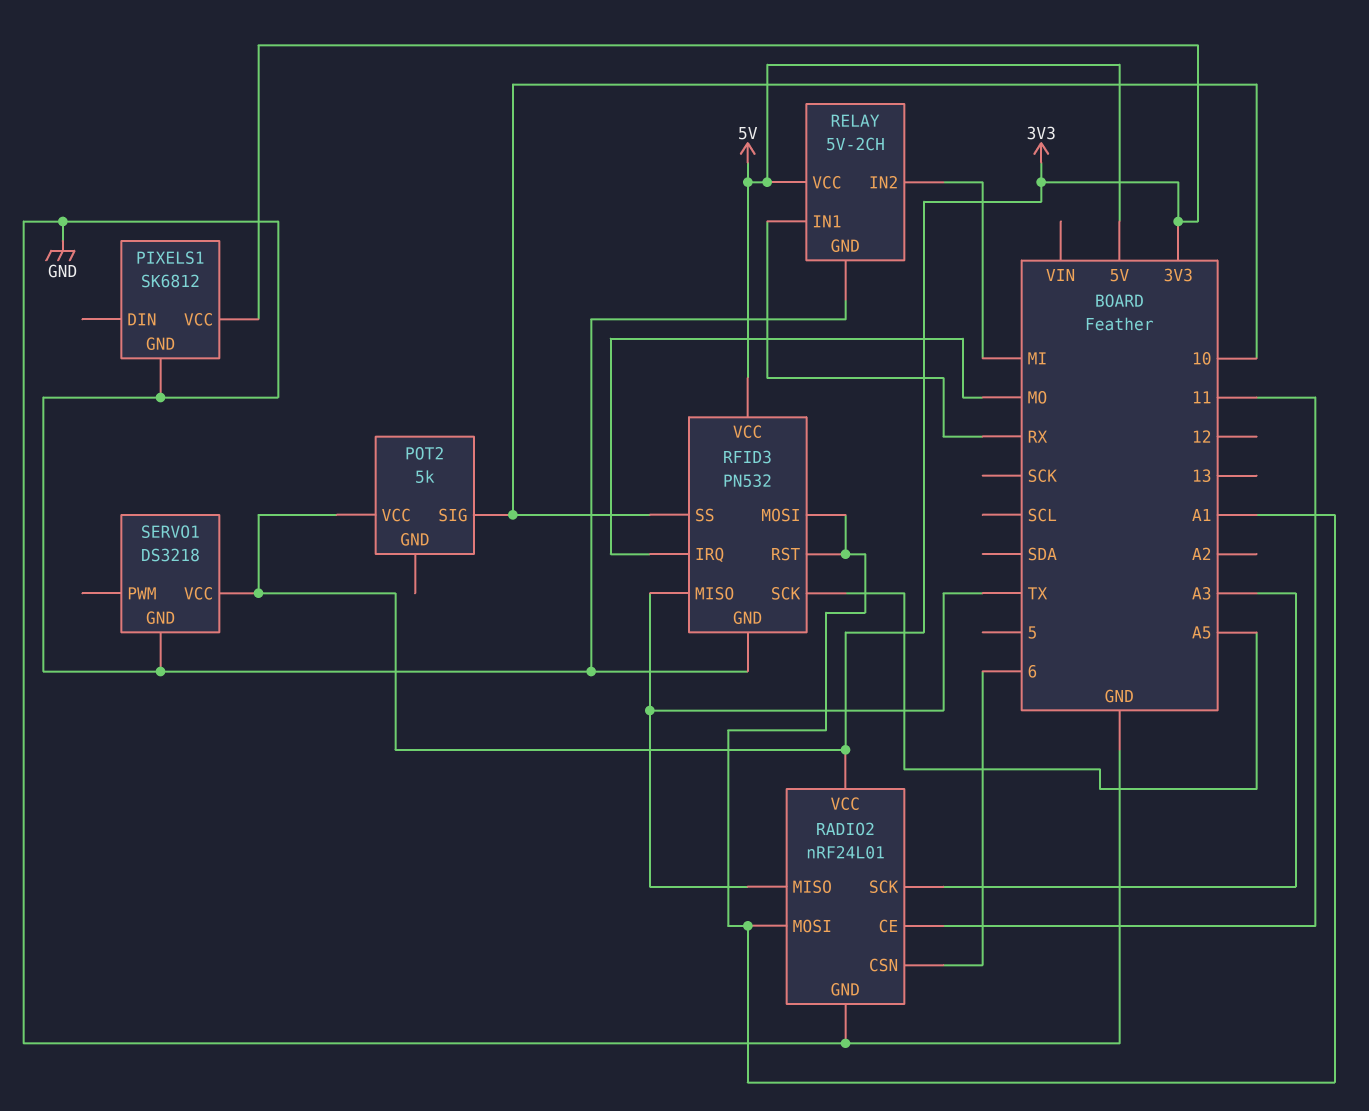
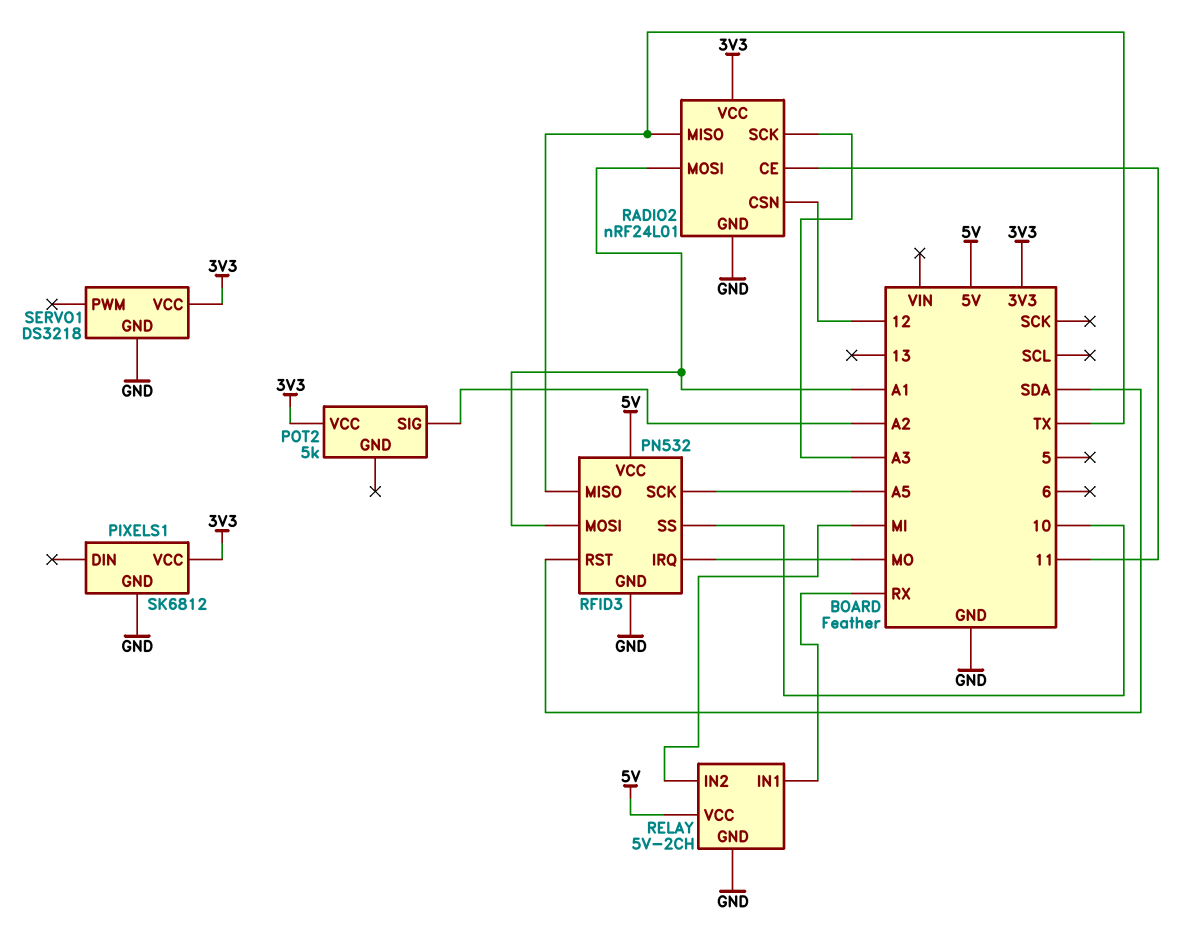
POT2 pin SIG: 10 -> A2
RADIO2 pin CSN: 6 -> 12
RFID3 pin RST: A1 -> SDA

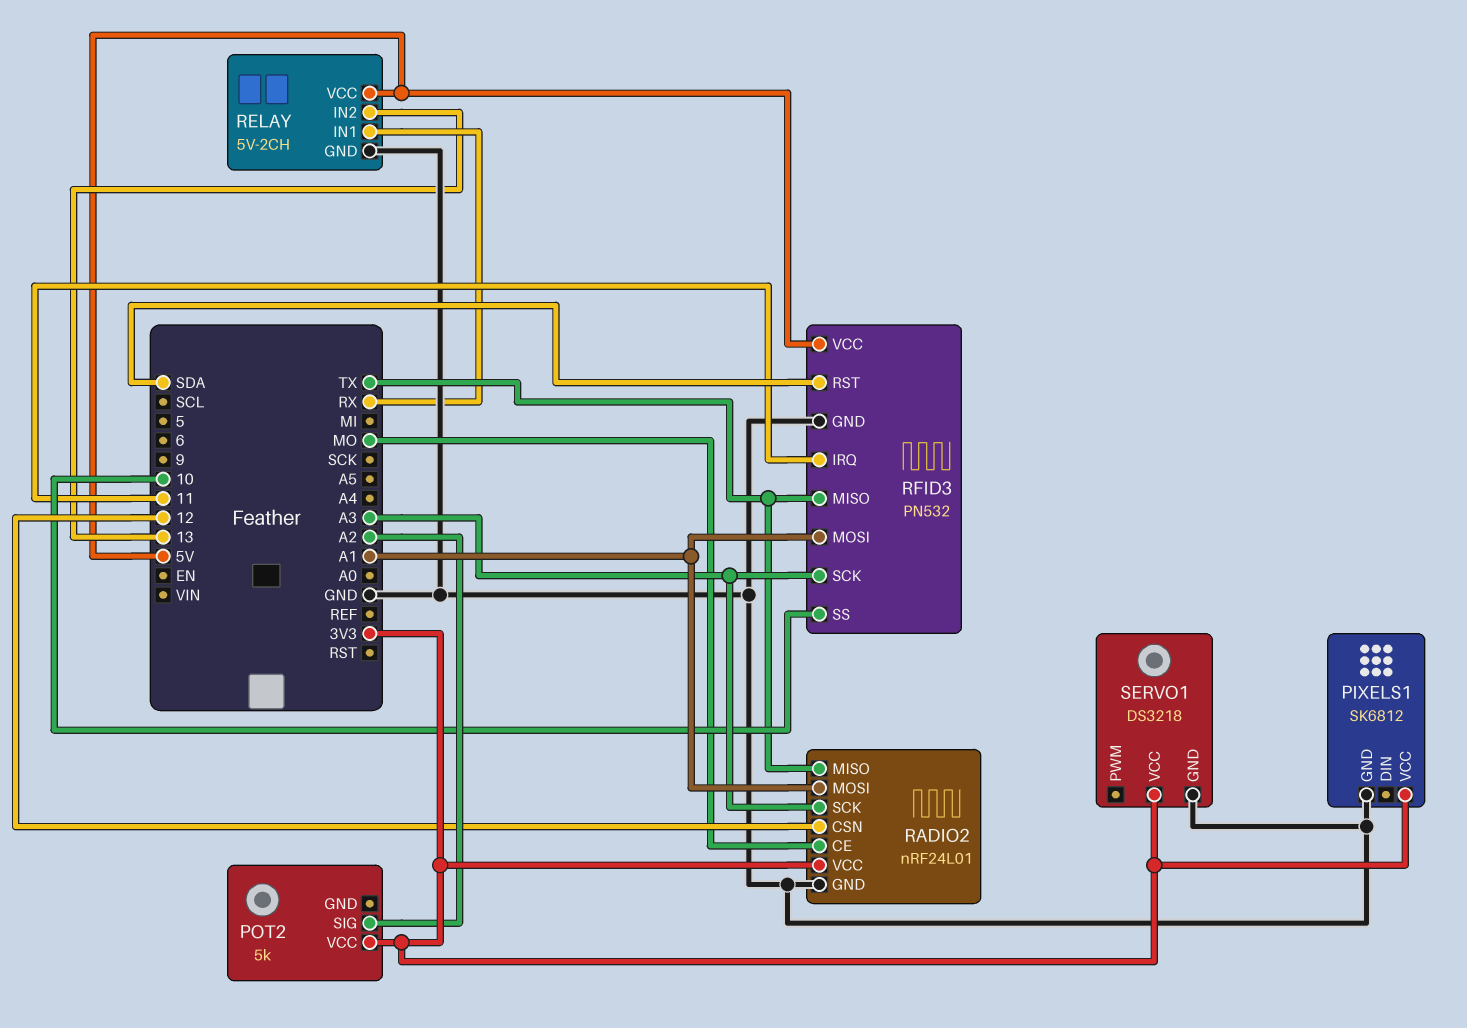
RADIO2 pin CE: 11 -> MO
RELAY pin IN2: MI -> 13
RFID3 pin IRQ: MO -> 11
RFID3 pin SCK: A5 -> A3

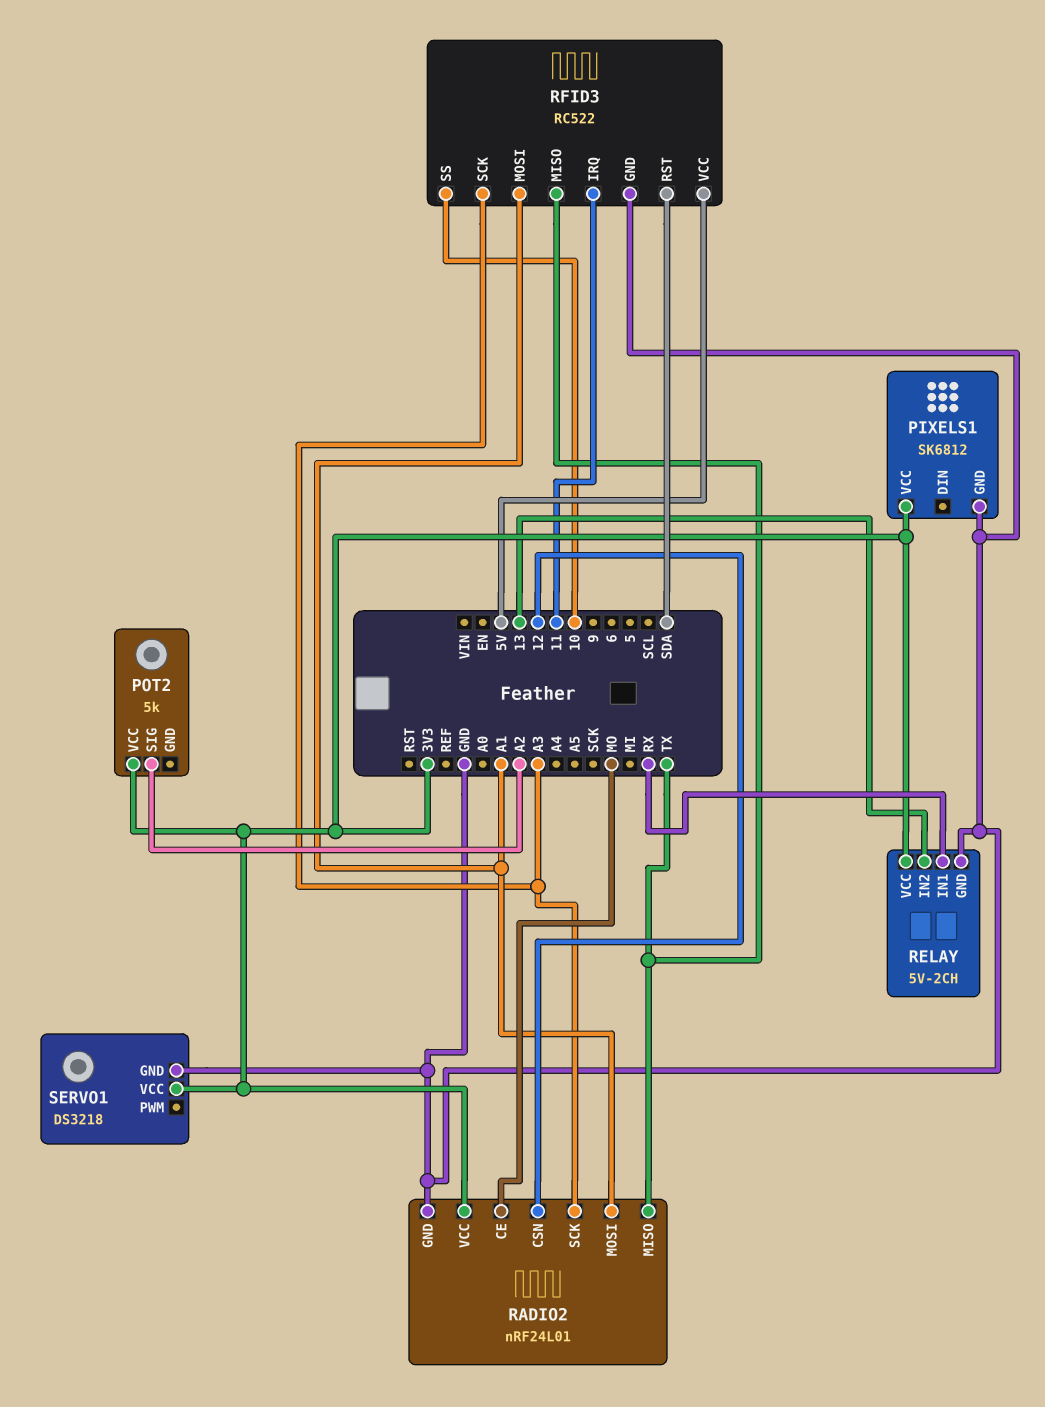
RELAY pin VCC: 5V -> 3V3
RFID3: PN532 -> RC522

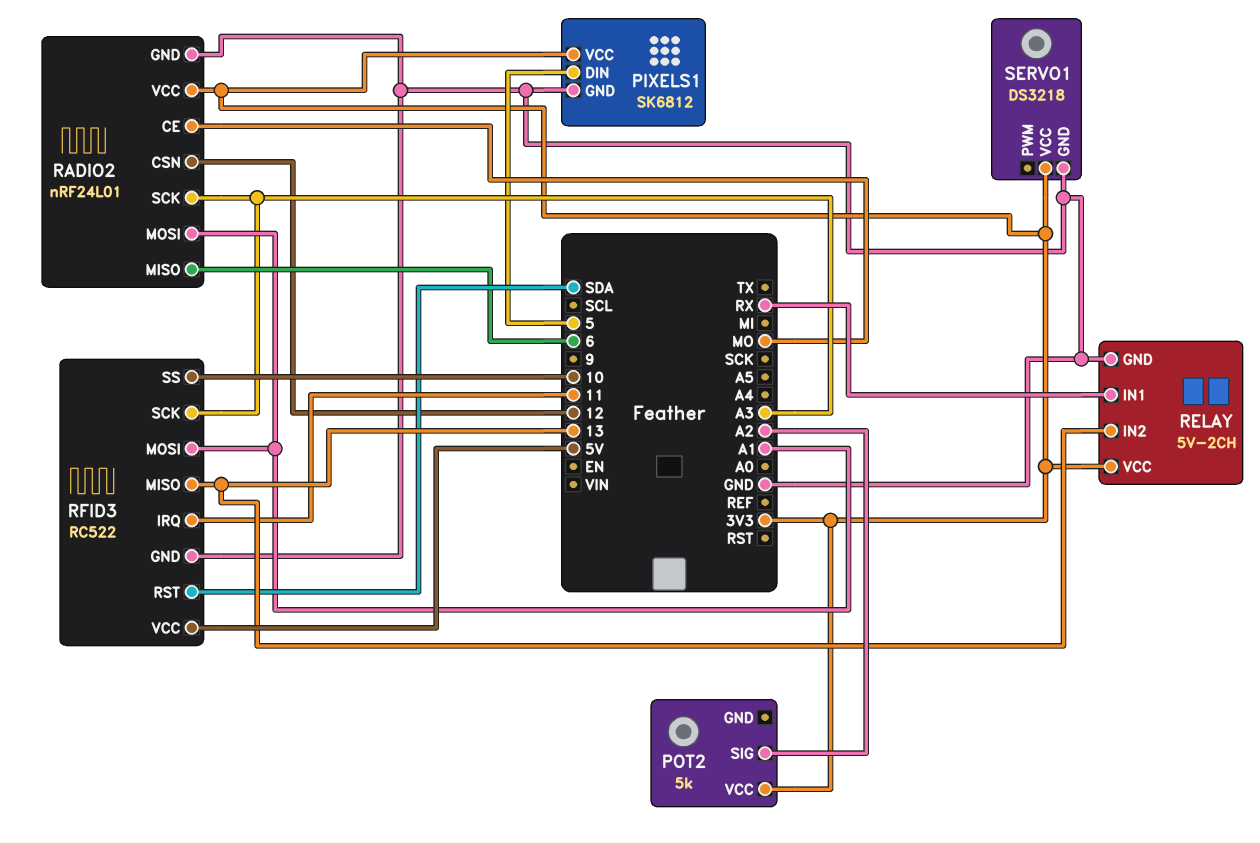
PIXELS1 pin DIN: none -> 5
RADIO2 pin MISO: TX -> 6
RFID3 pin MISO: TX -> 13

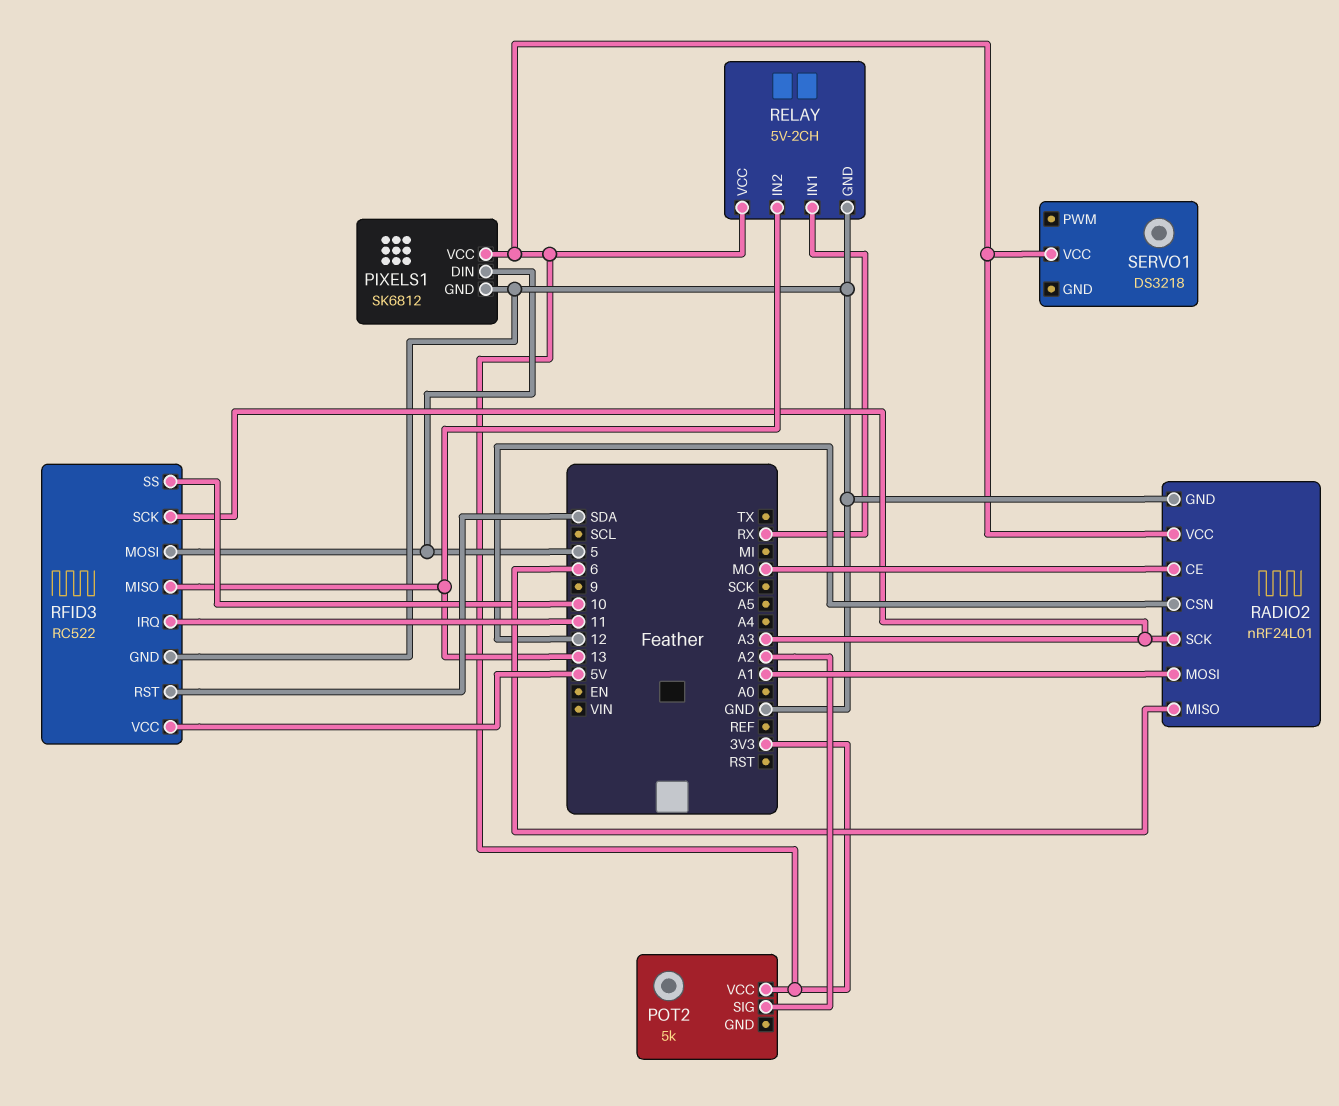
RFID3 pin MOSI: A1 -> 5
SERVO1 pin GND: GND -> none

